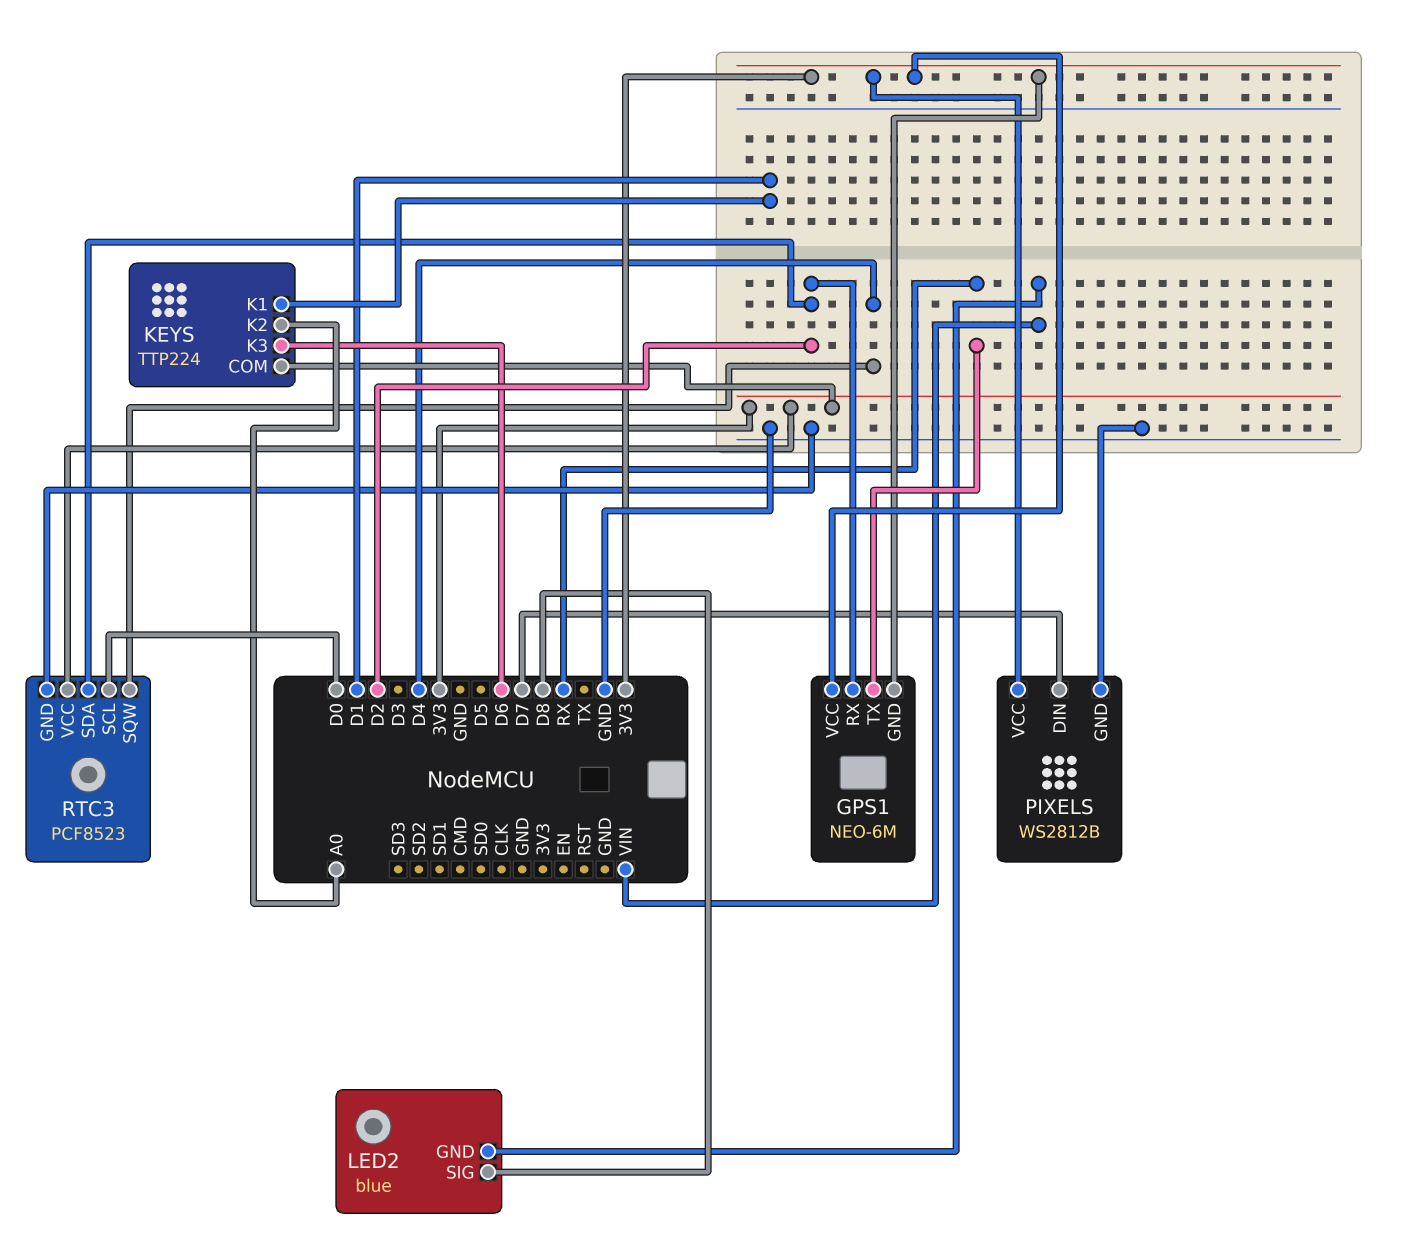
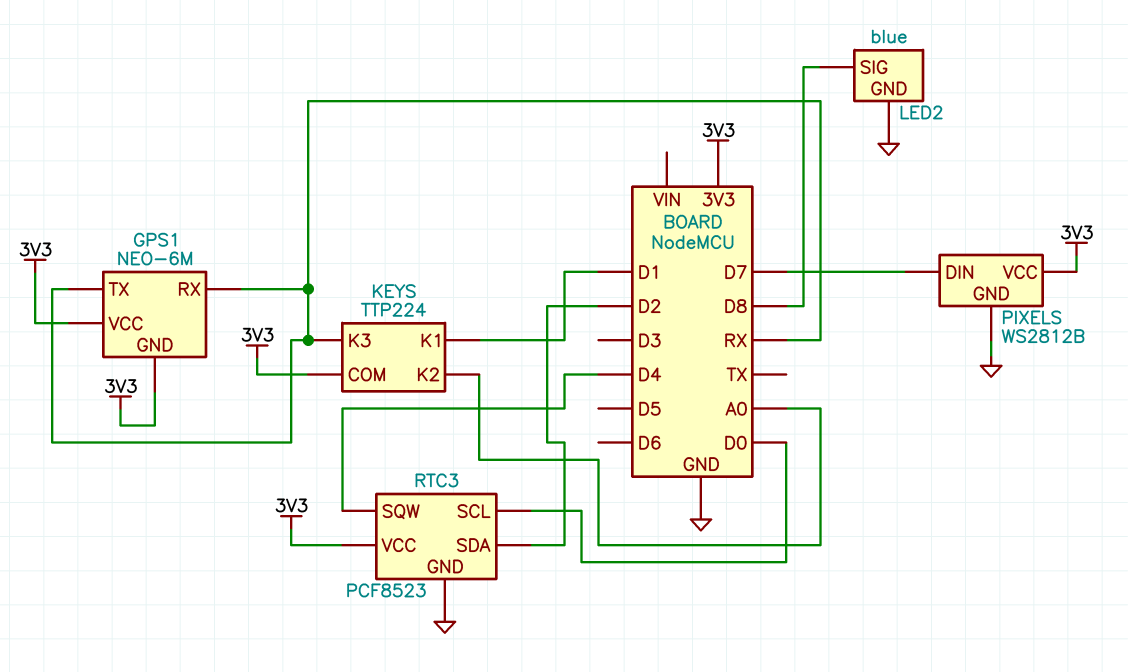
GPS1 pin RX: D2 -> RX
KEYS pin K3: D6 -> RX
LED2 pin GND: VIN -> GND

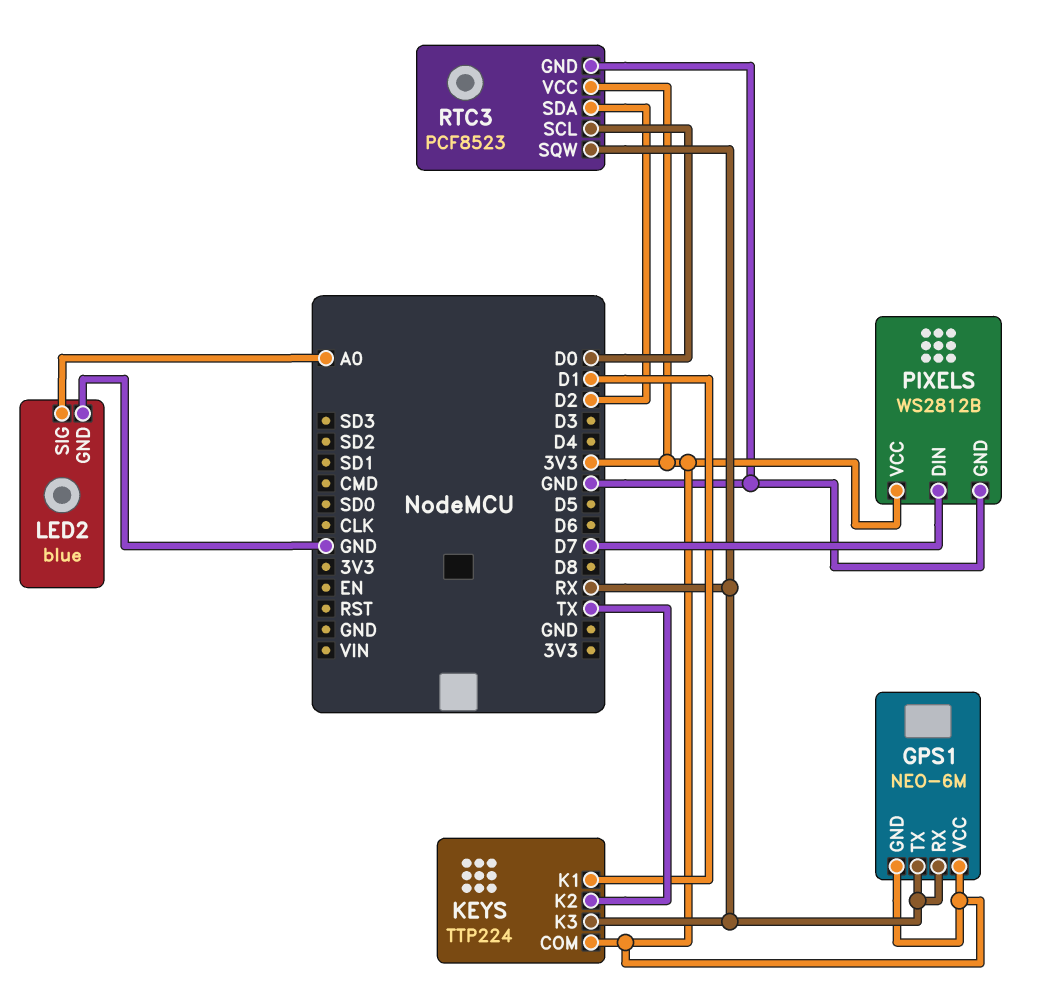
KEYS pin K2: A0 -> TX
LED2 pin SIG: D8 -> A0
RTC3 pin SQW: D4 -> RX

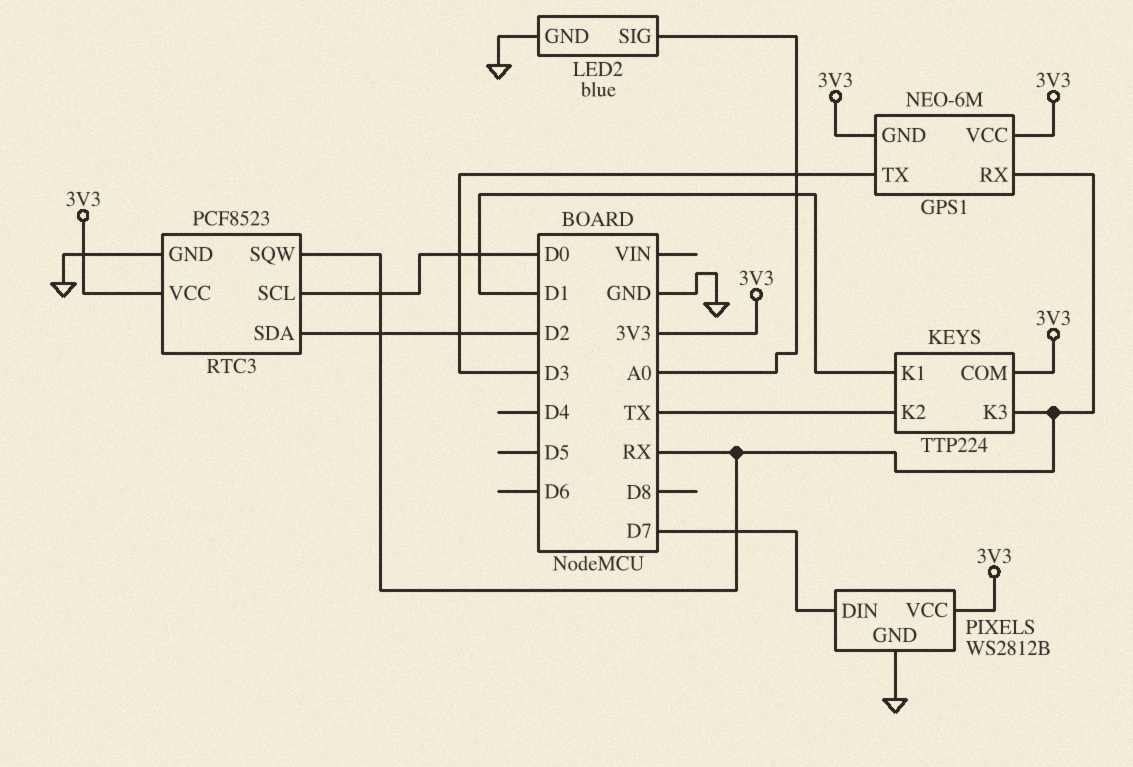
GPS1 pin TX: RX -> D3

